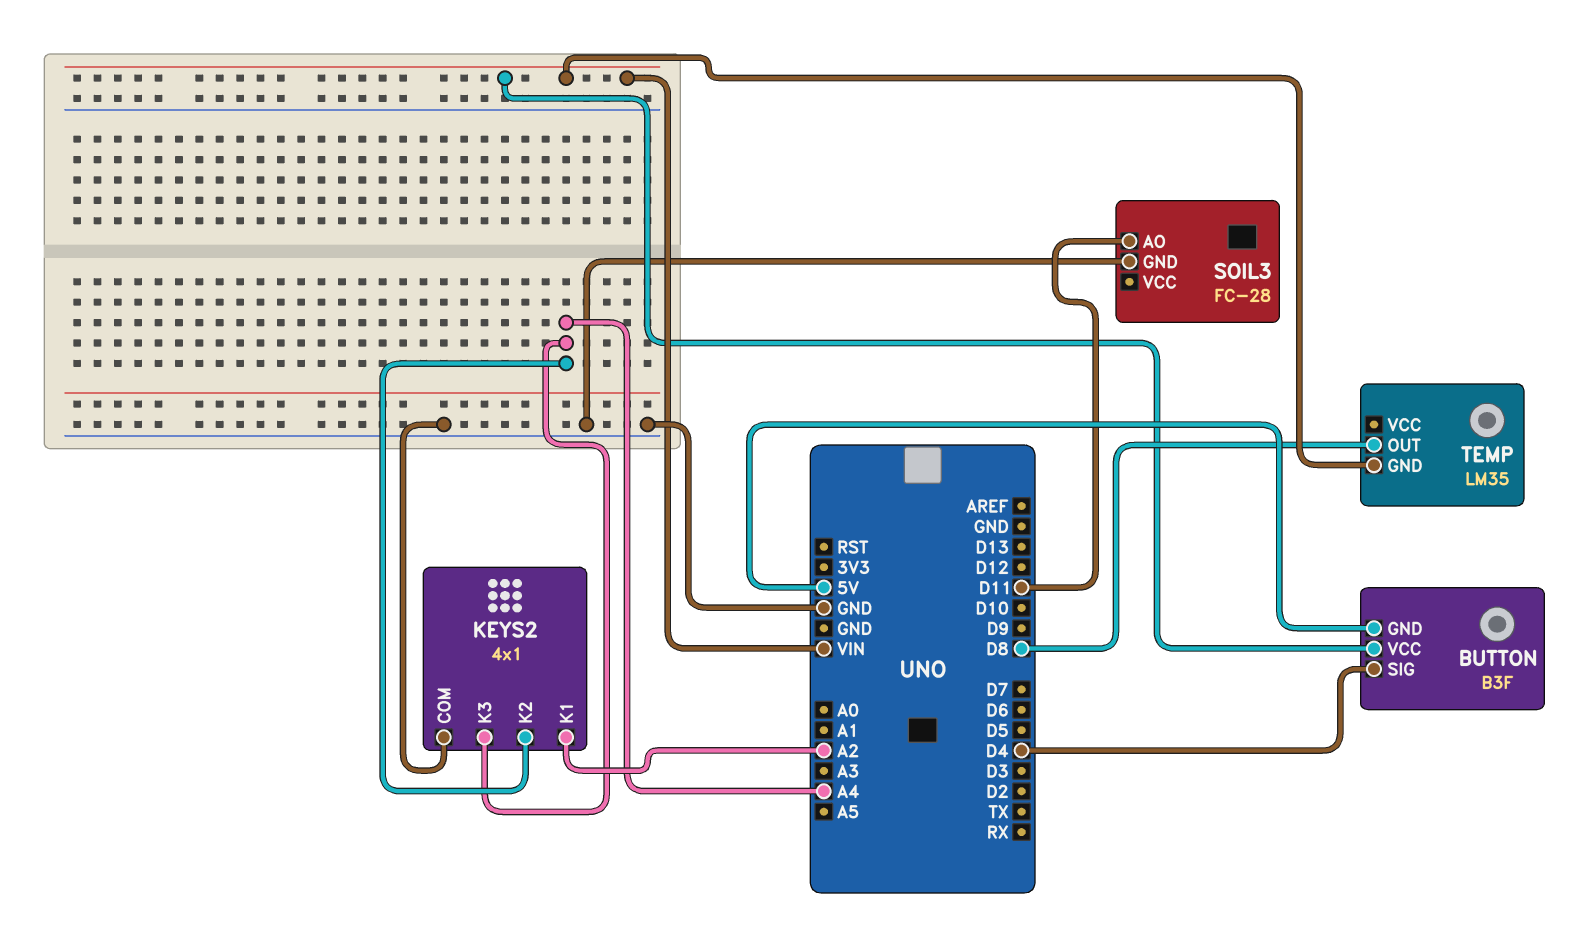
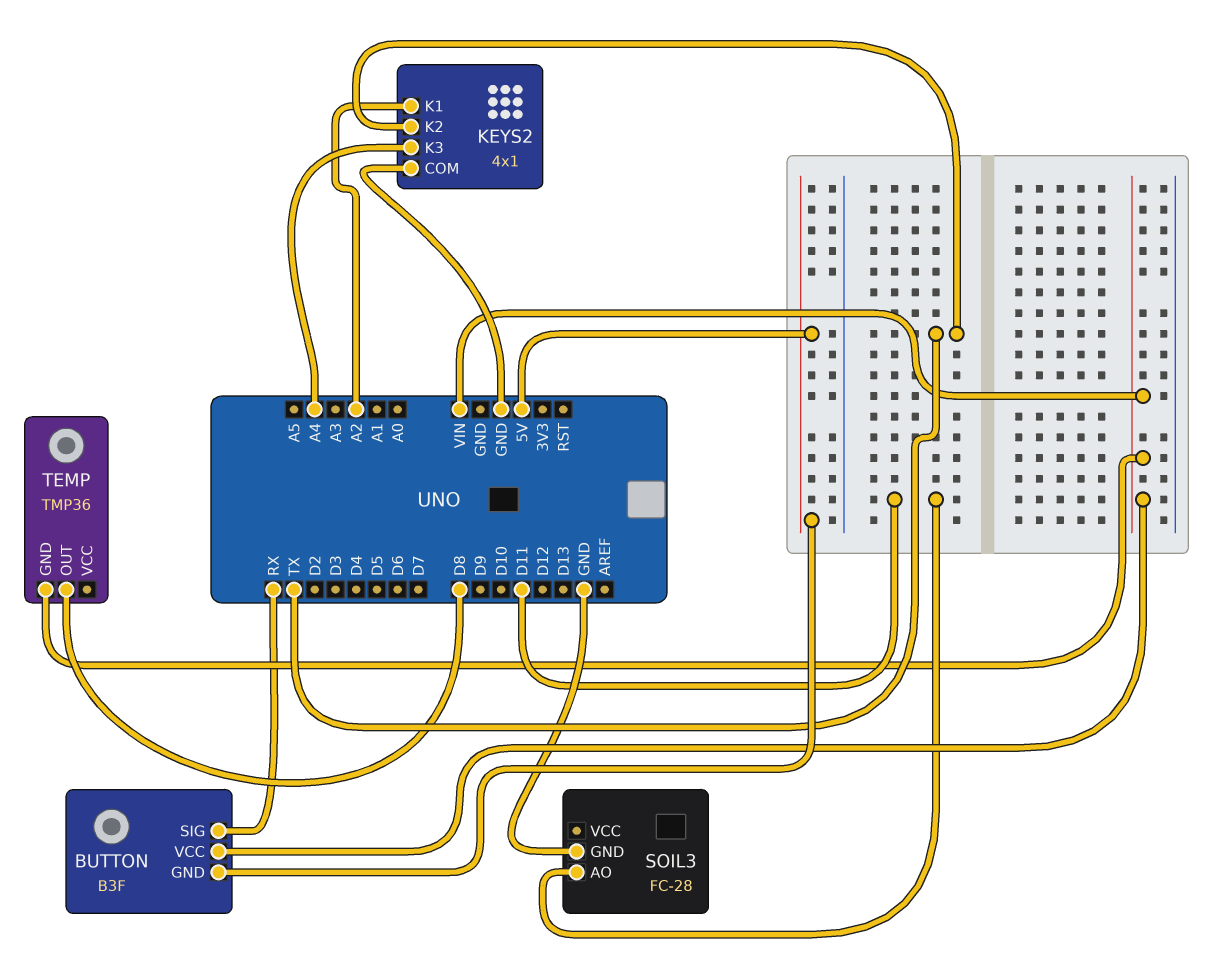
BUTTON pin SIG: D4 -> RX
KEYS2 pin K2: A4 -> TX
TEMP: LM35 -> TMP36

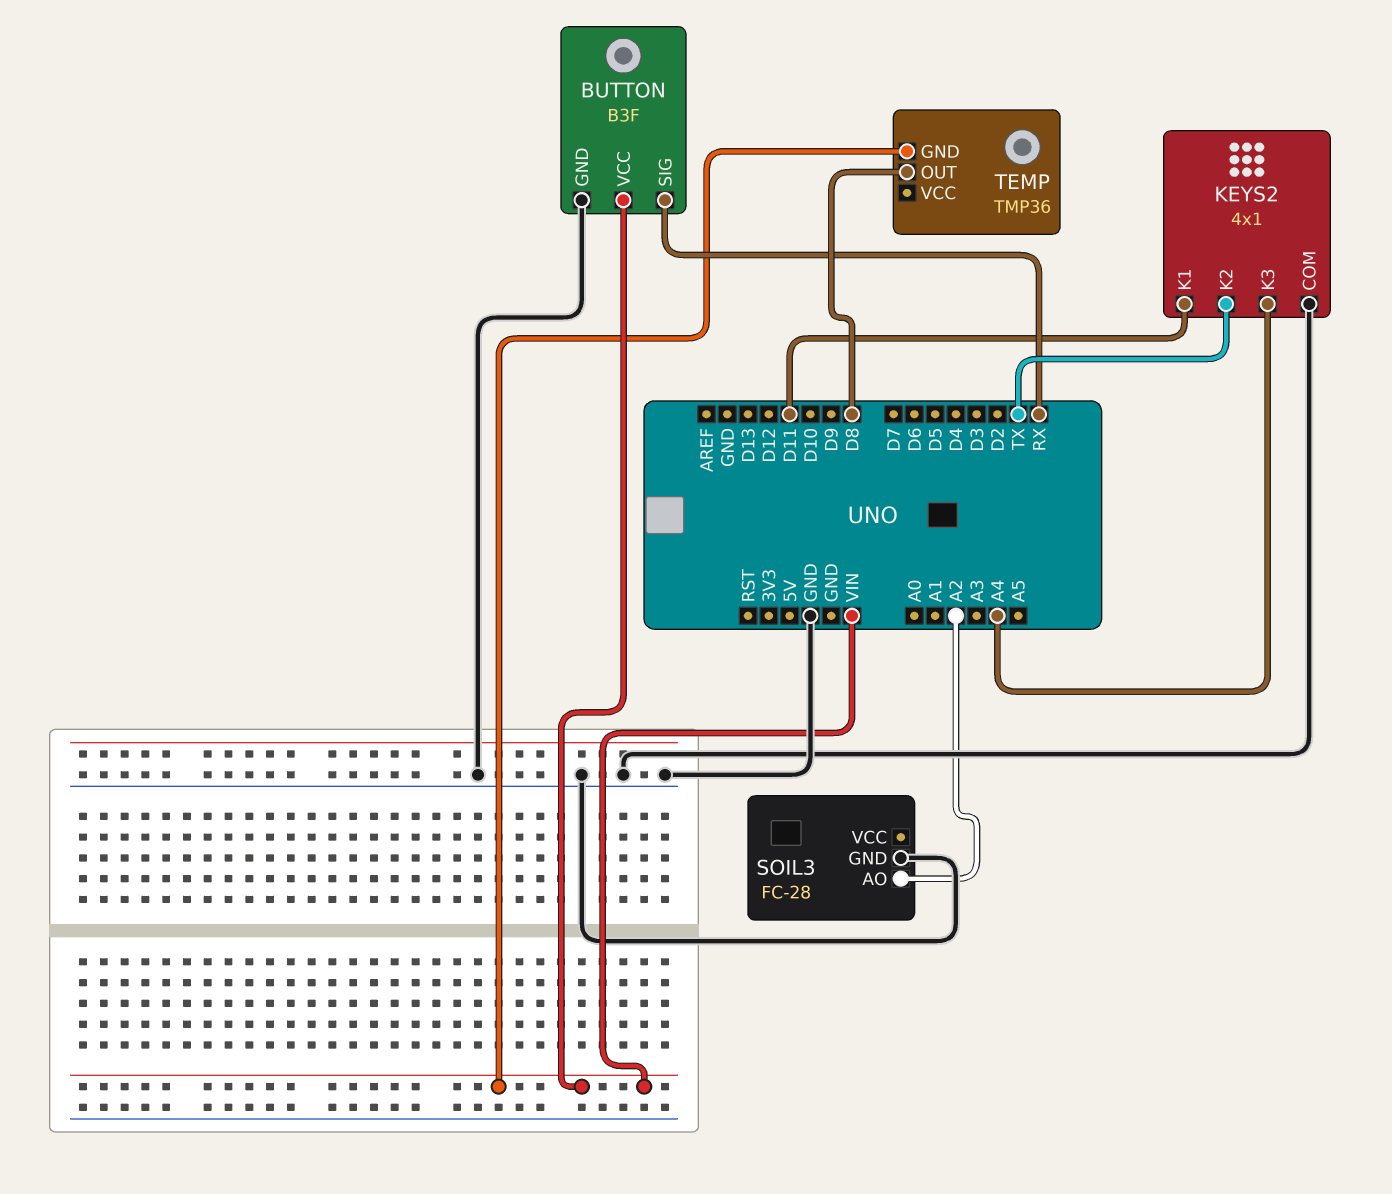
BUTTON pin GND: 5V -> GND
KEYS2 pin K1: A2 -> D11
SOIL3 pin AO: D11 -> A2

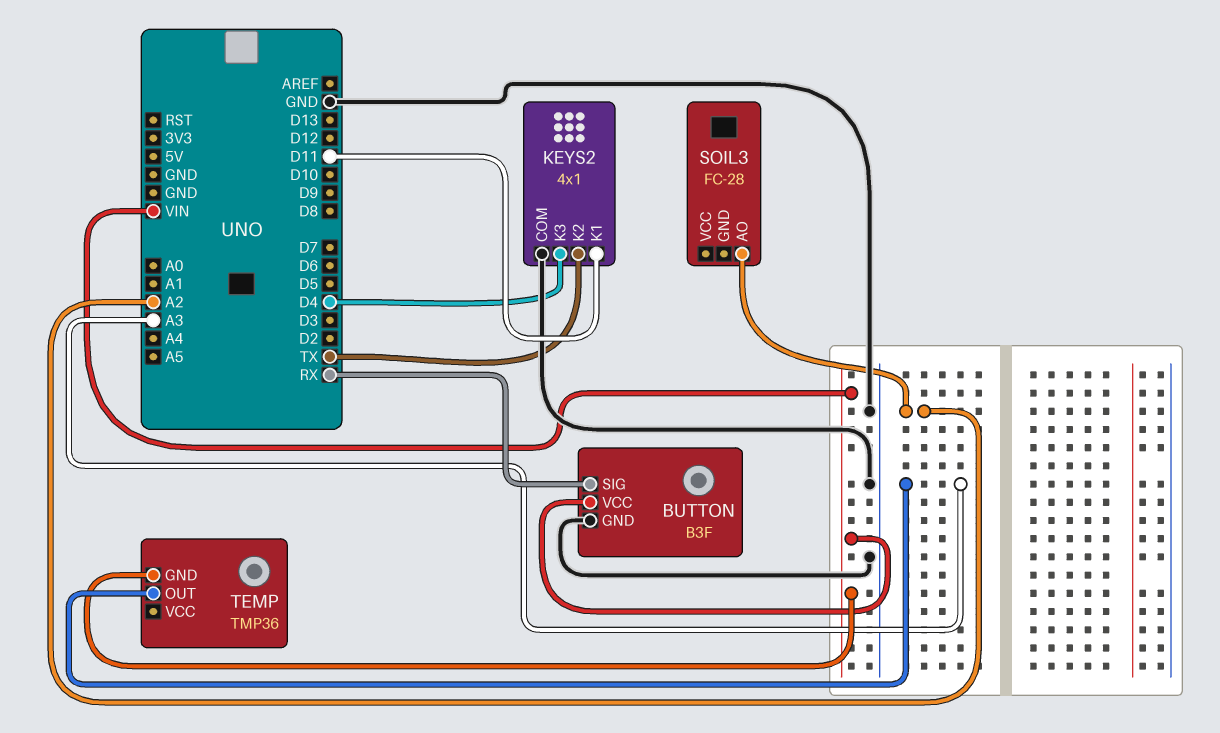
KEYS2 pin K3: A4 -> D4
SOIL3 pin GND: GND -> none
TEMP pin OUT: D8 -> A3

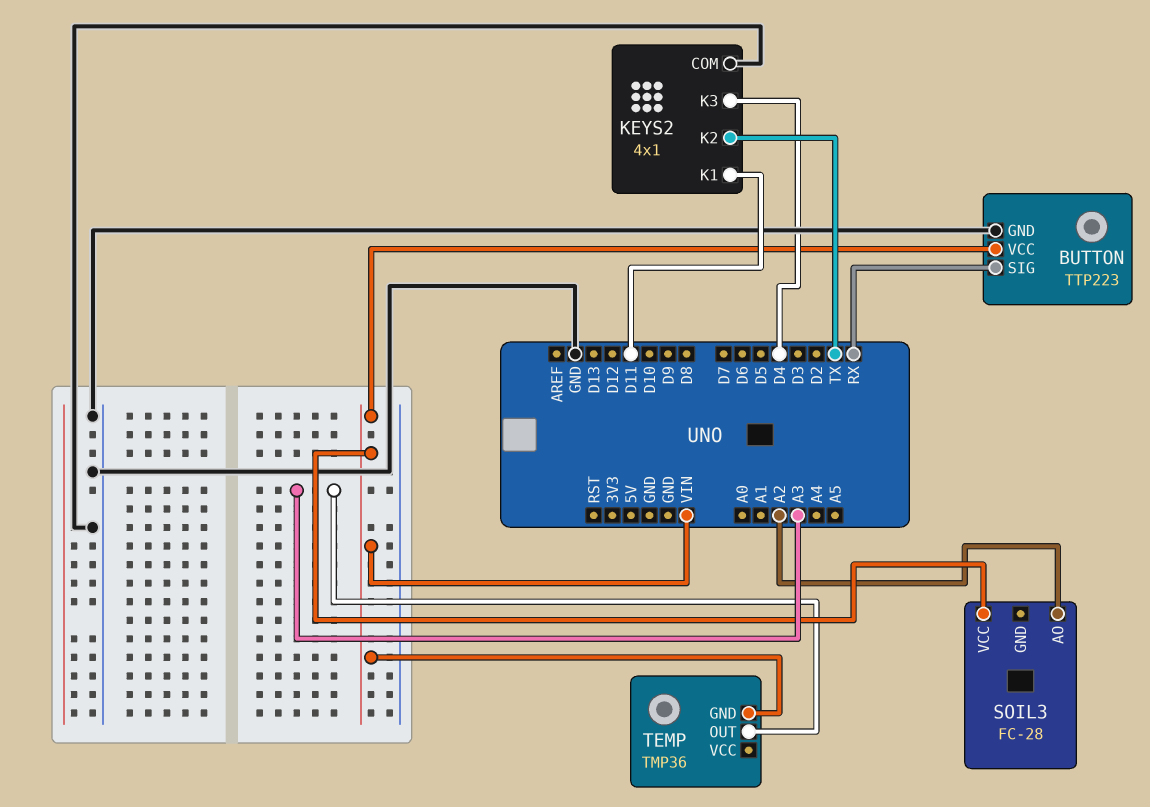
BUTTON: B3F -> TTP223
SOIL3 pin VCC: none -> VIN

